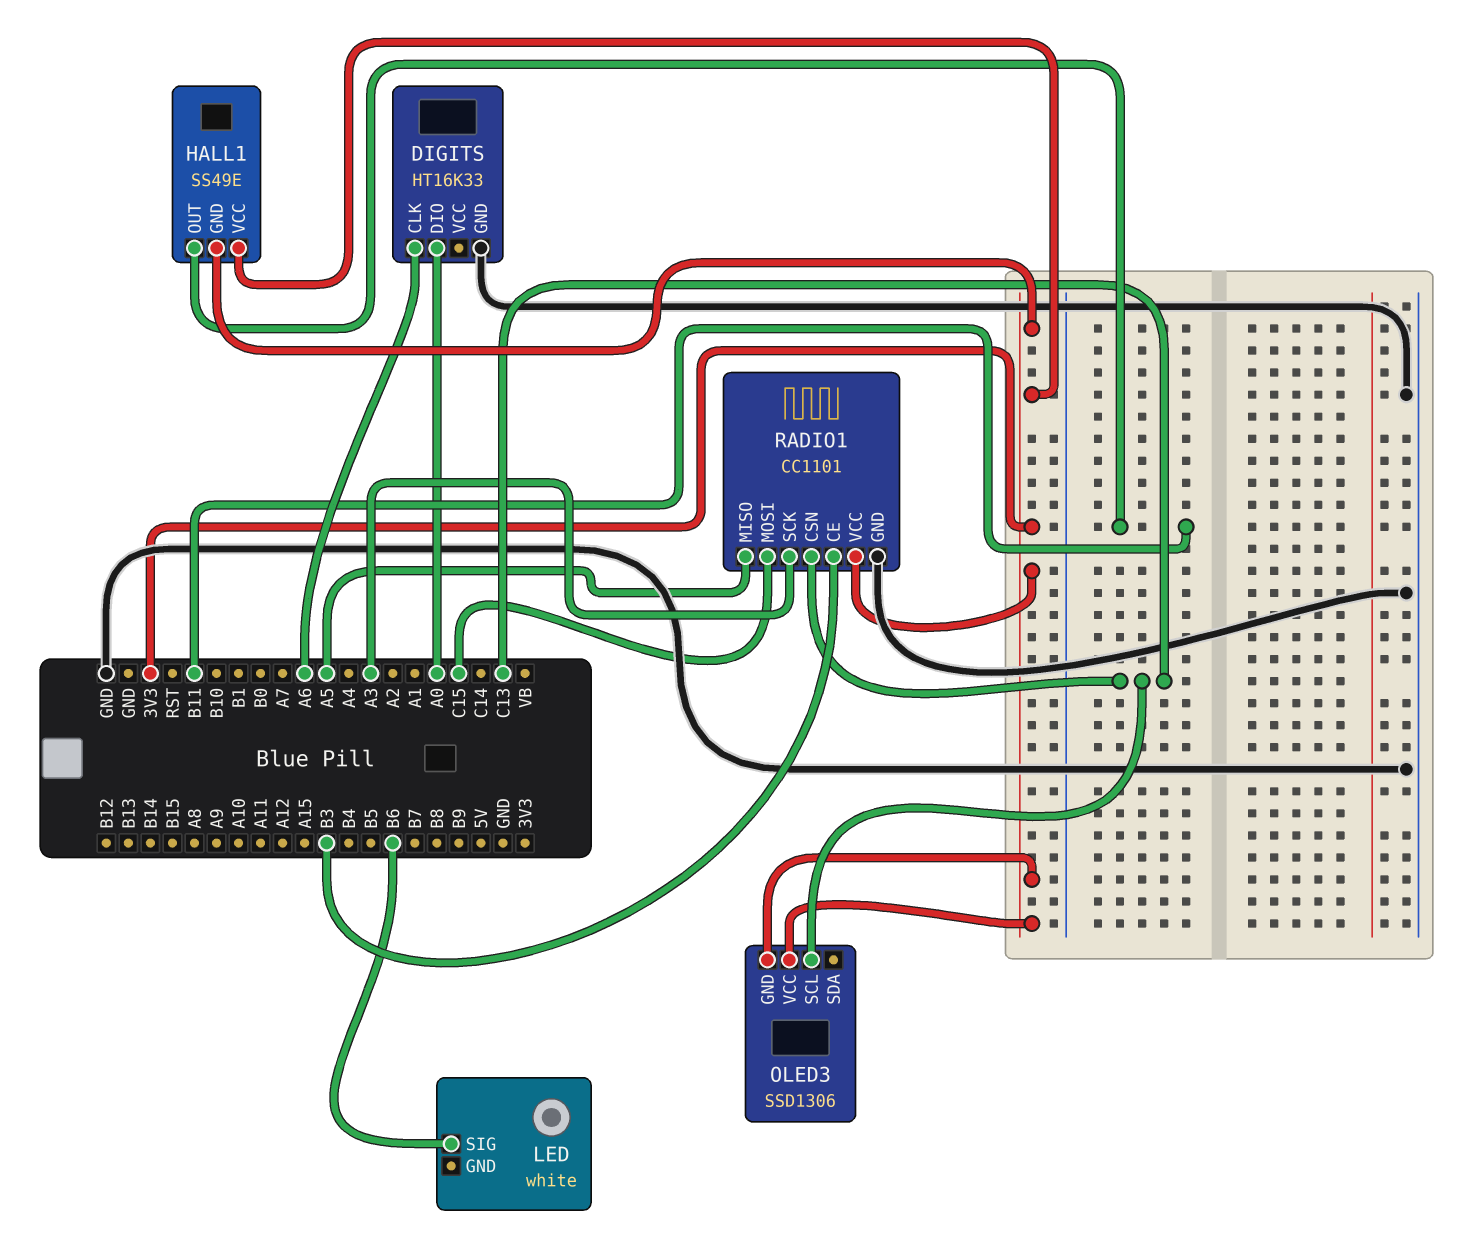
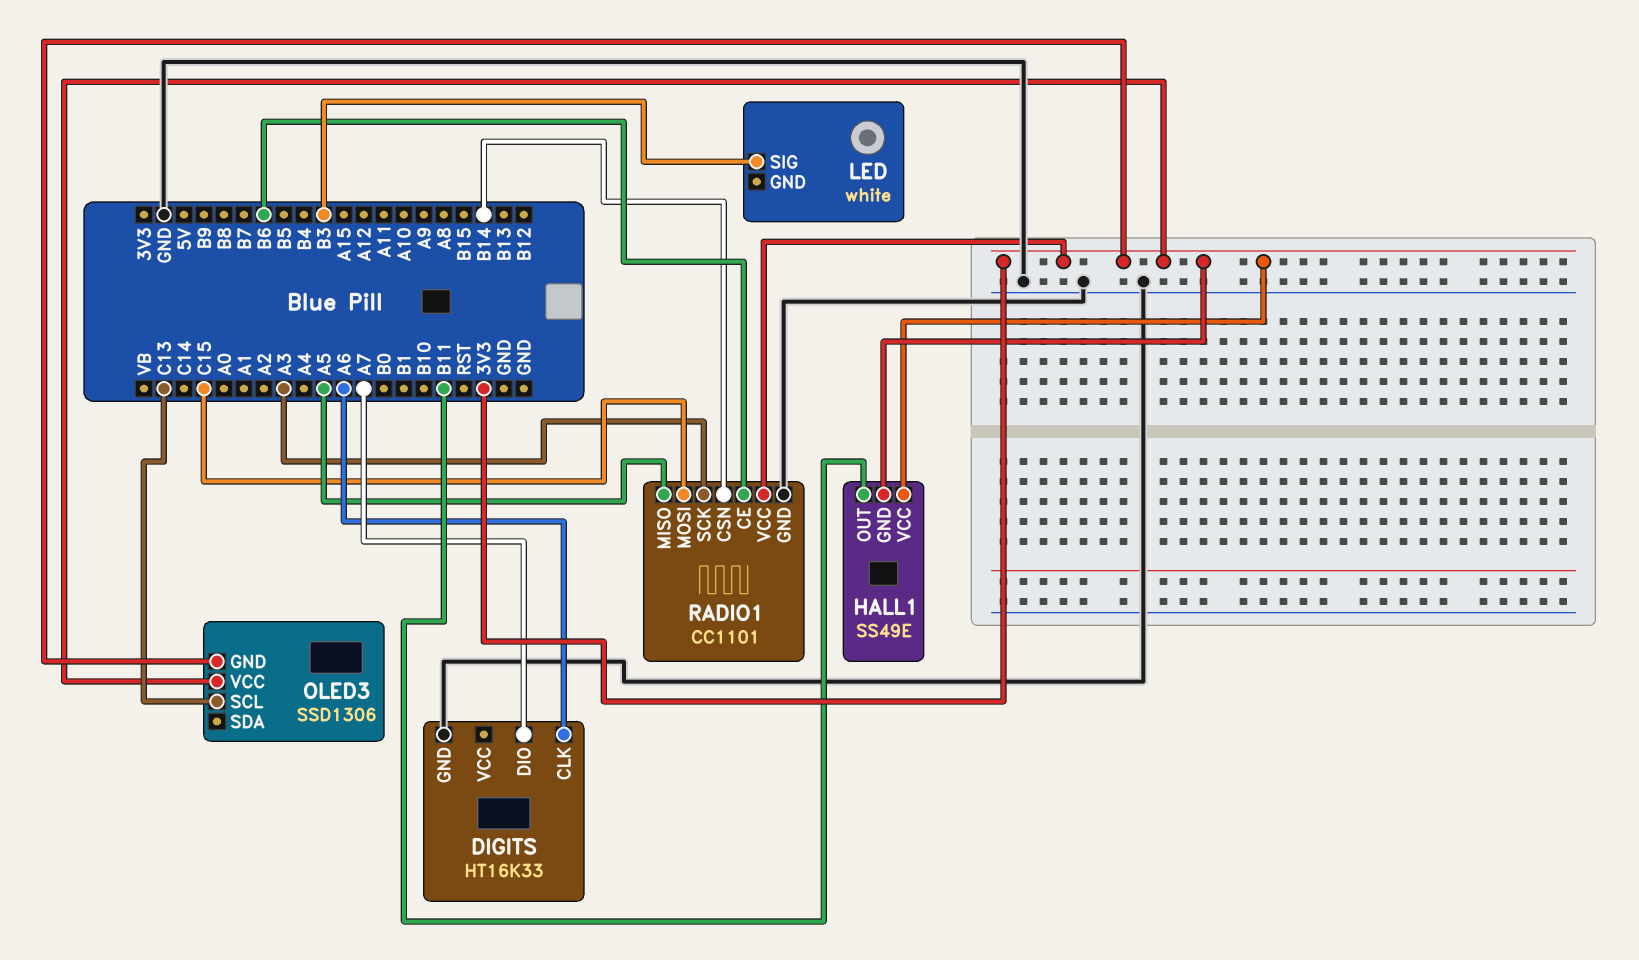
DIGITS pin DIO: A0 -> A7
LED pin SIG: B6 -> B3
RADIO1 pin CE: B3 -> B6
RADIO1 pin CSN: C13 -> B14

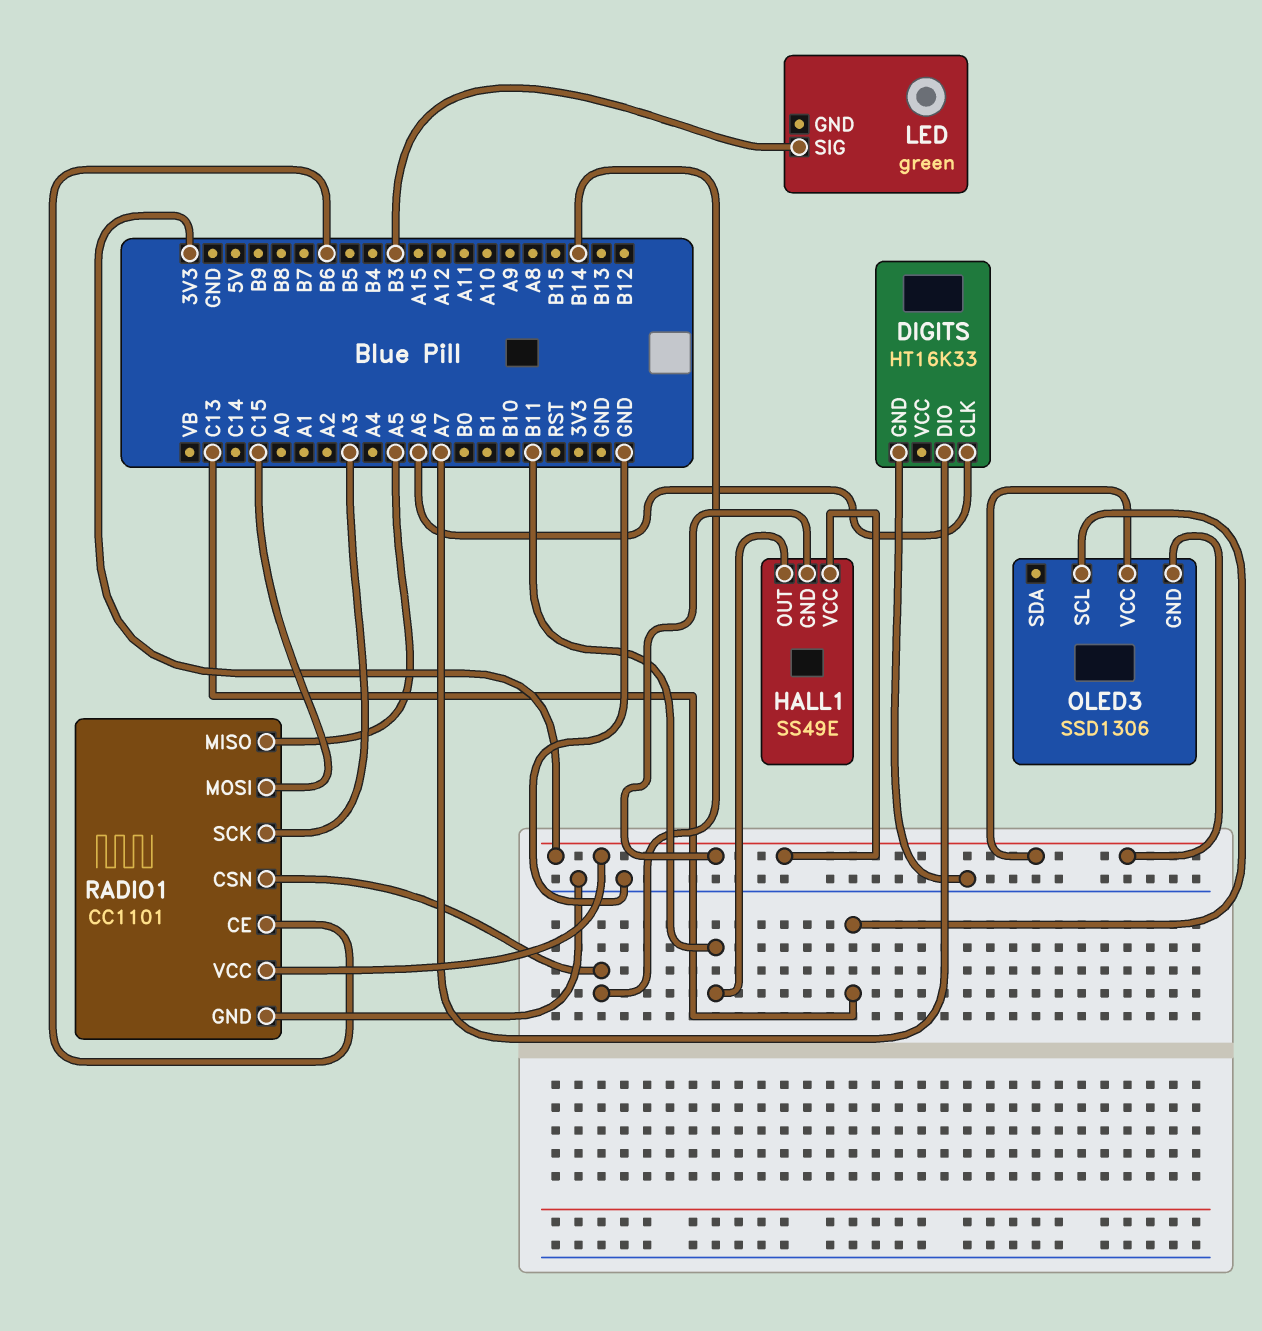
LED: white -> green

